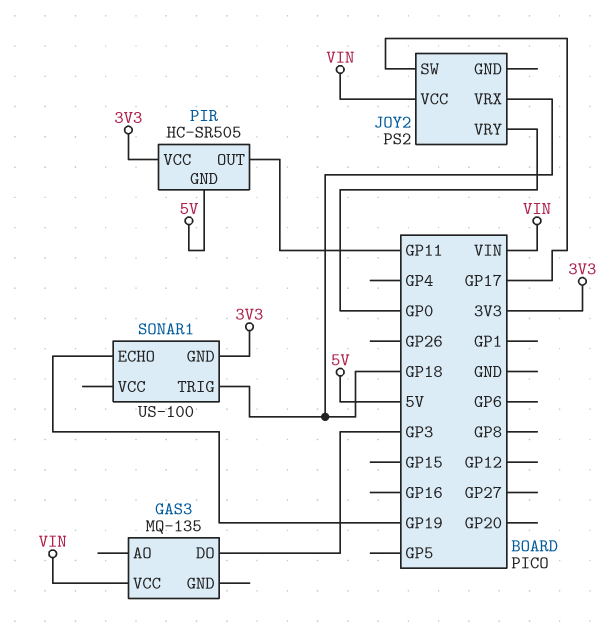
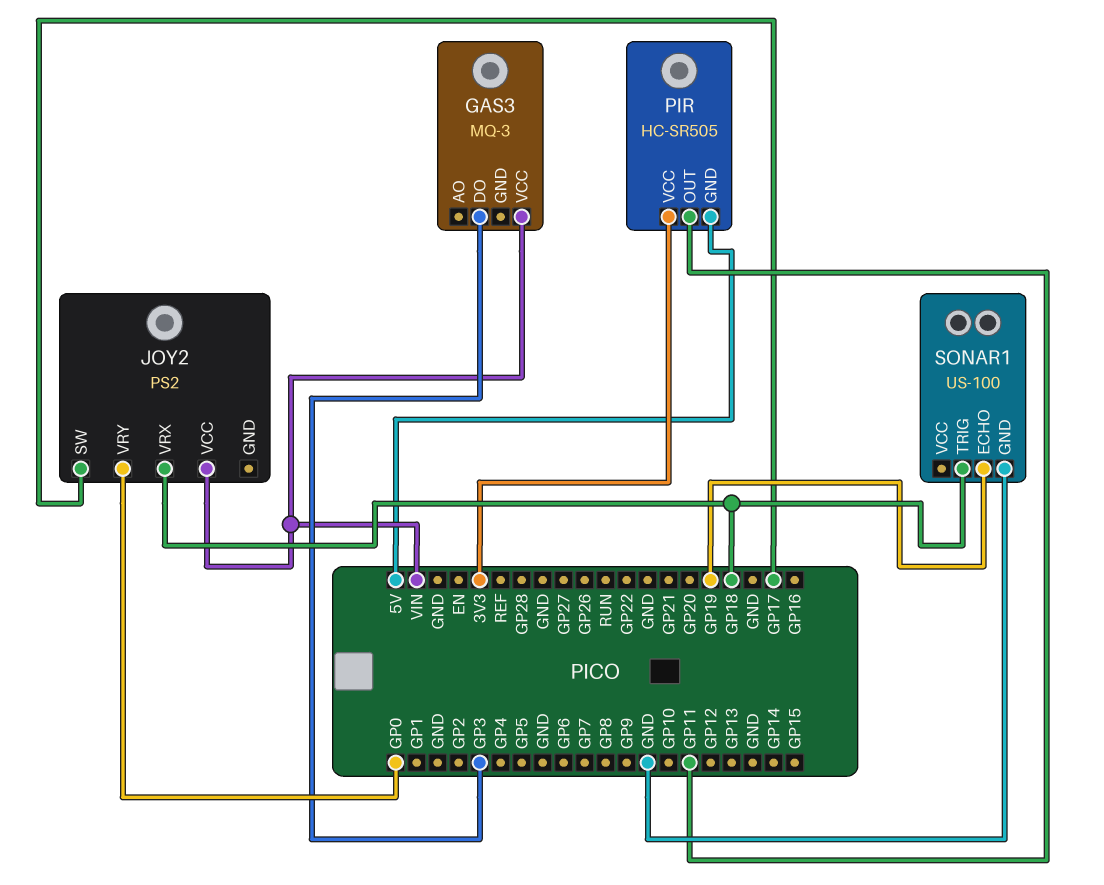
GAS3: MQ-135 -> MQ-3
SONAR1 pin GND: 3V3 -> GND

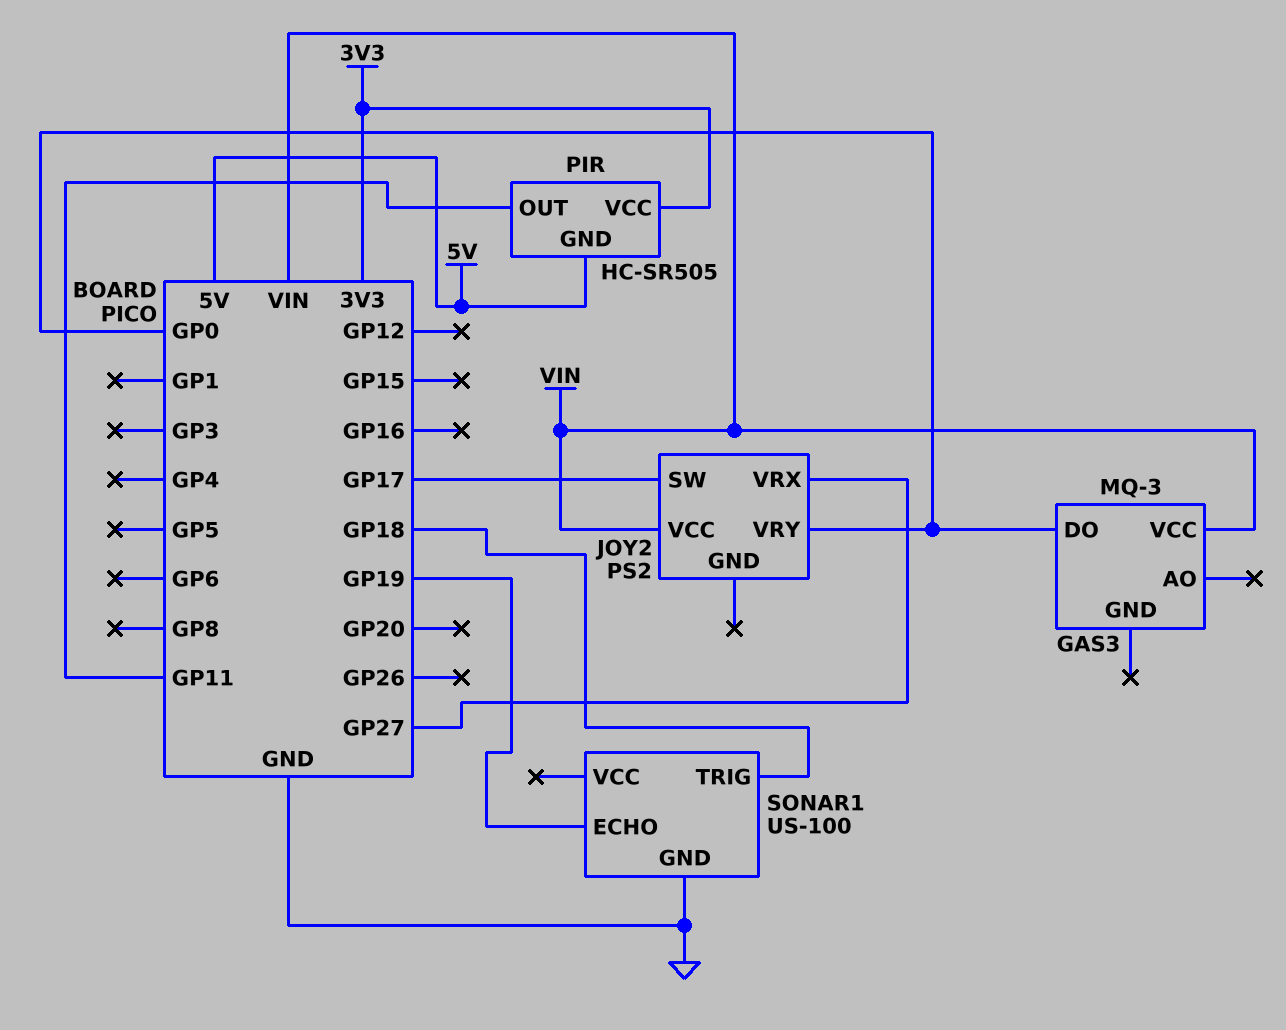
GAS3 pin DO: GP3 -> GP0
JOY2 pin VRX: GP18 -> GP27

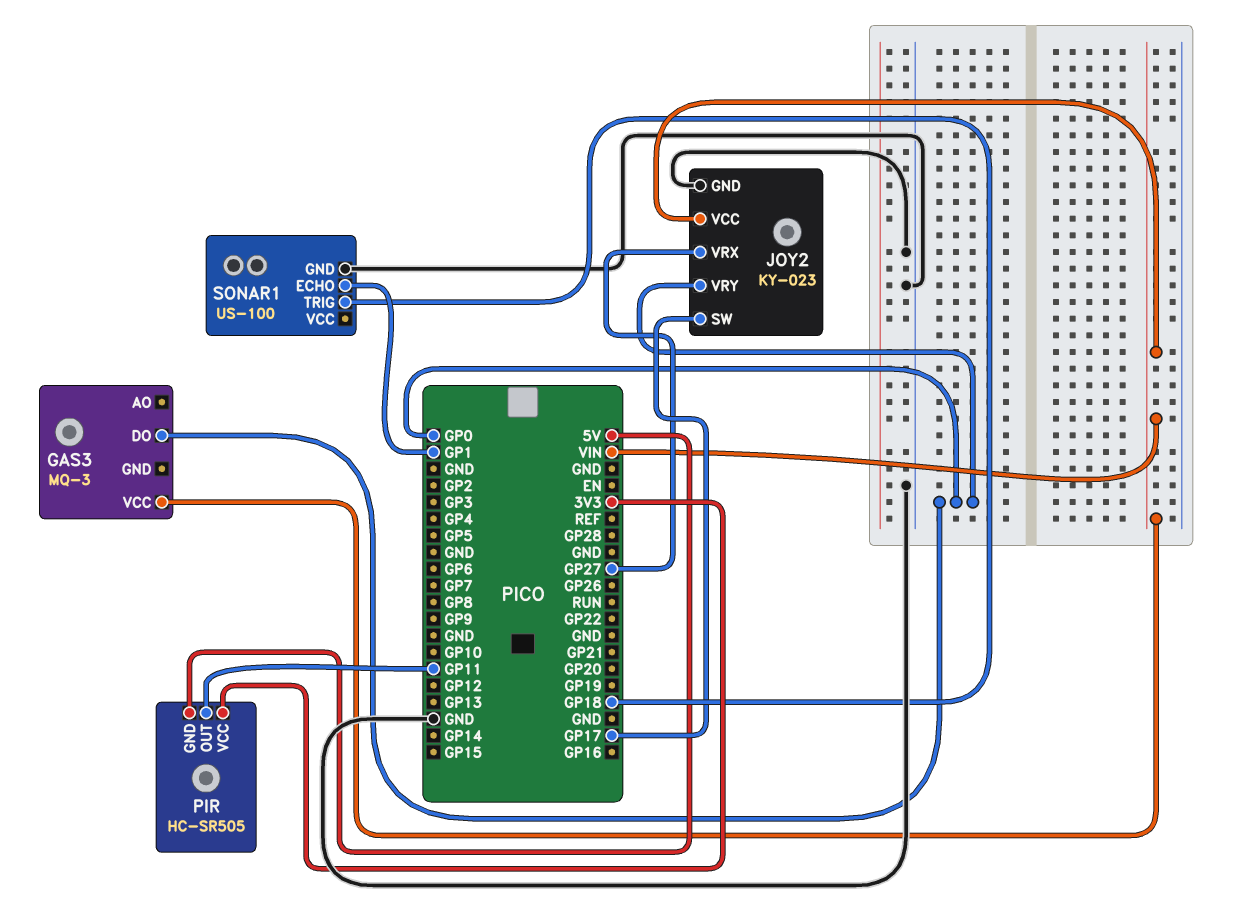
JOY2: PS2 -> KY-023
JOY2 pin GND: none -> GND
SONAR1 pin ECHO: GP19 -> GP1

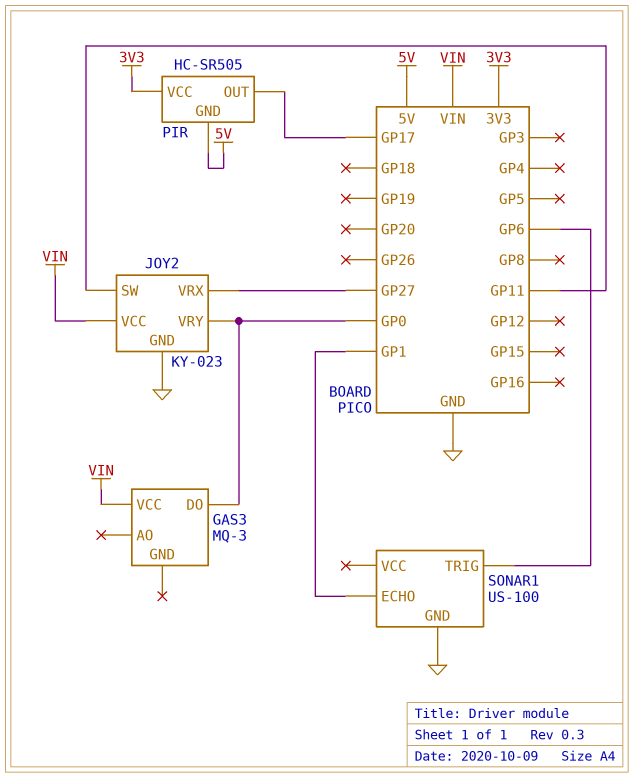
JOY2 pin SW: GP17 -> GP11
PIR pin OUT: GP11 -> GP17
SONAR1 pin TRIG: GP18 -> GP6

